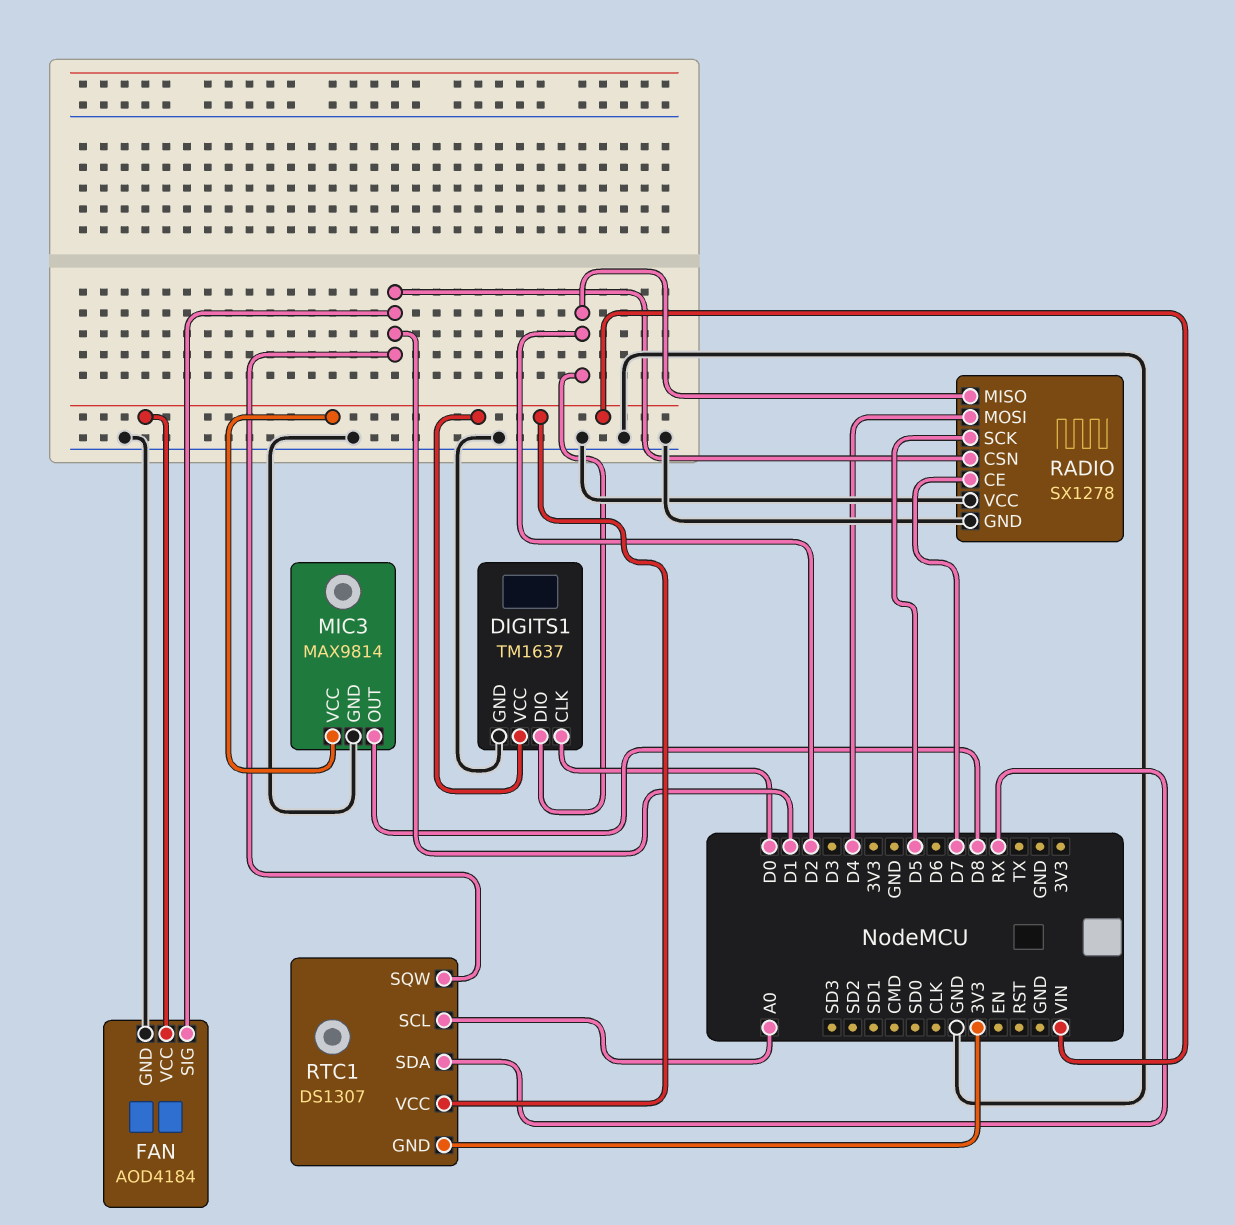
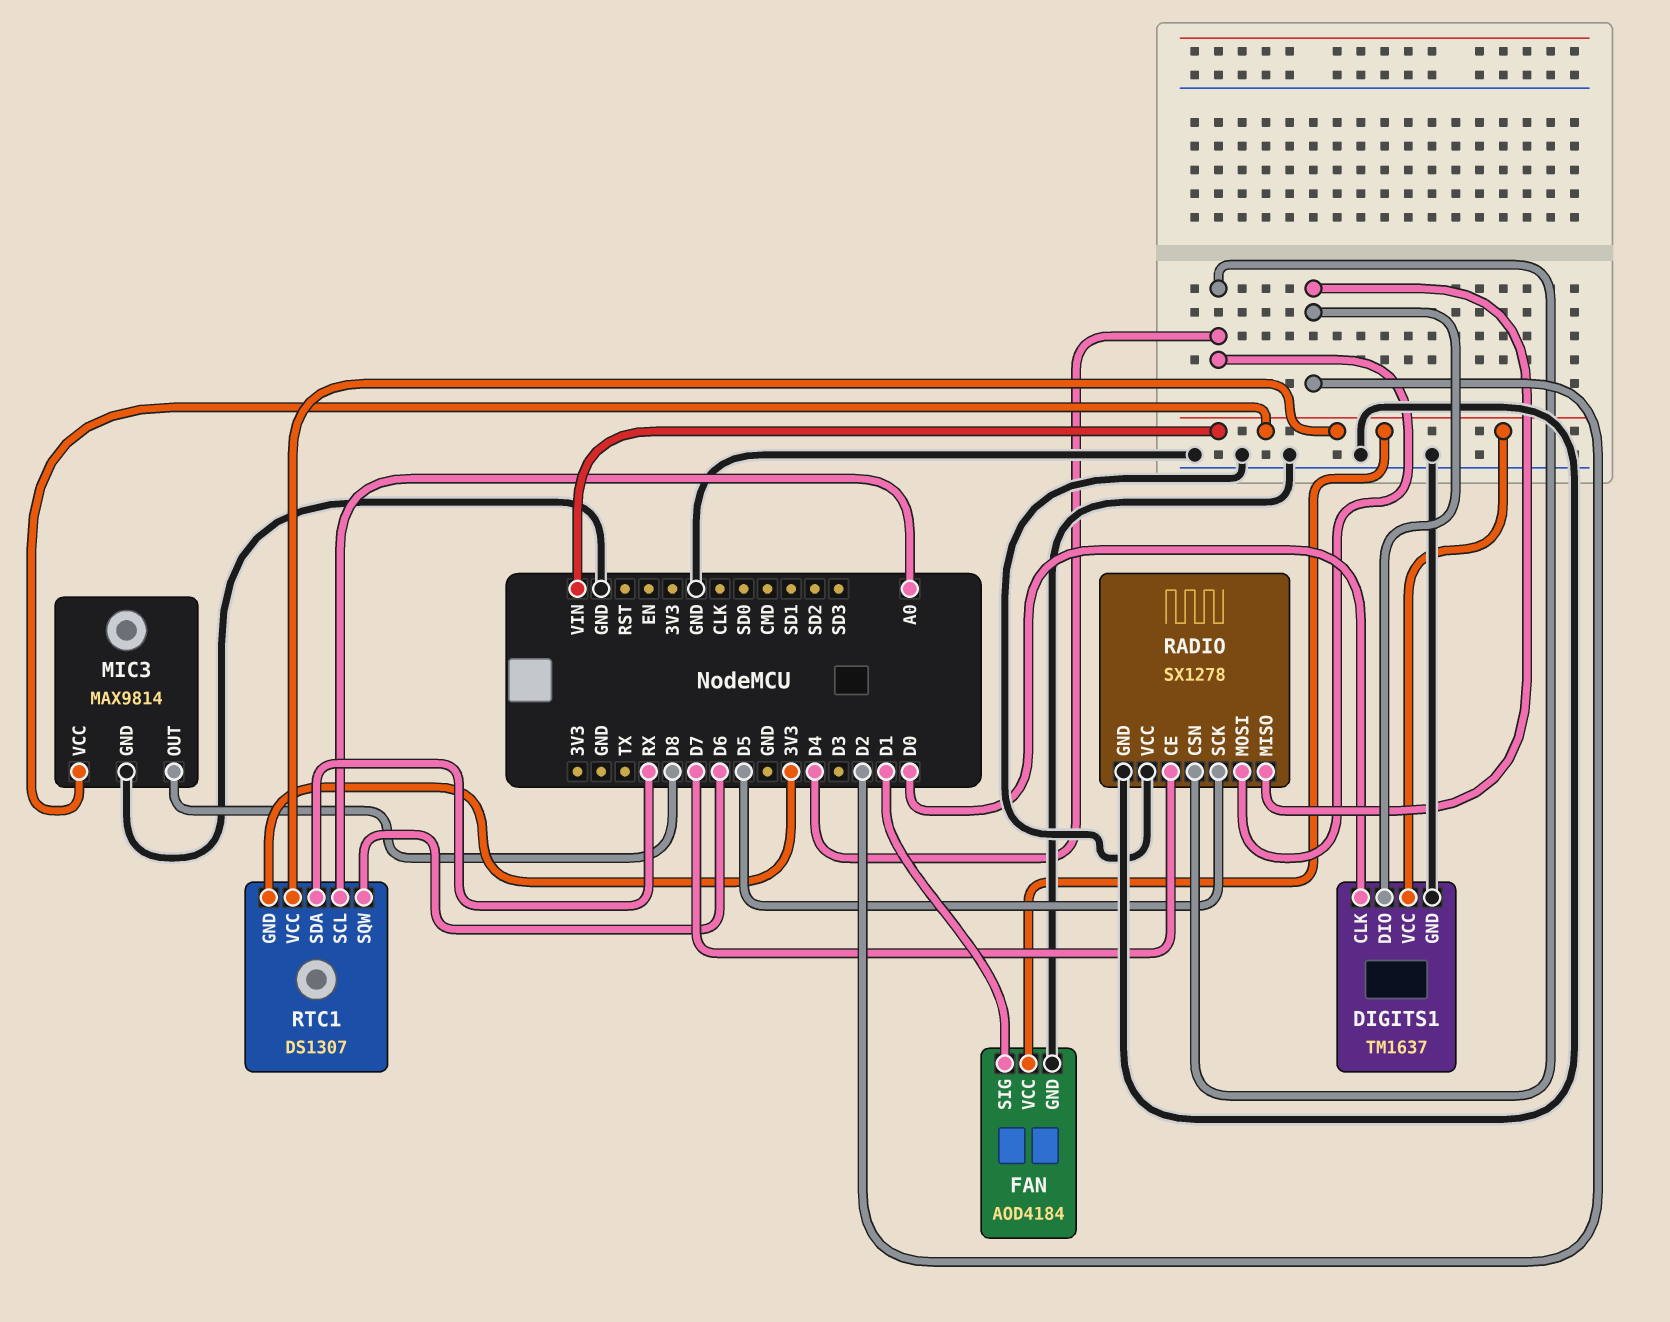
RADIO pin CSN: D1 -> D4
RTC1 pin SQW: D1 -> D6

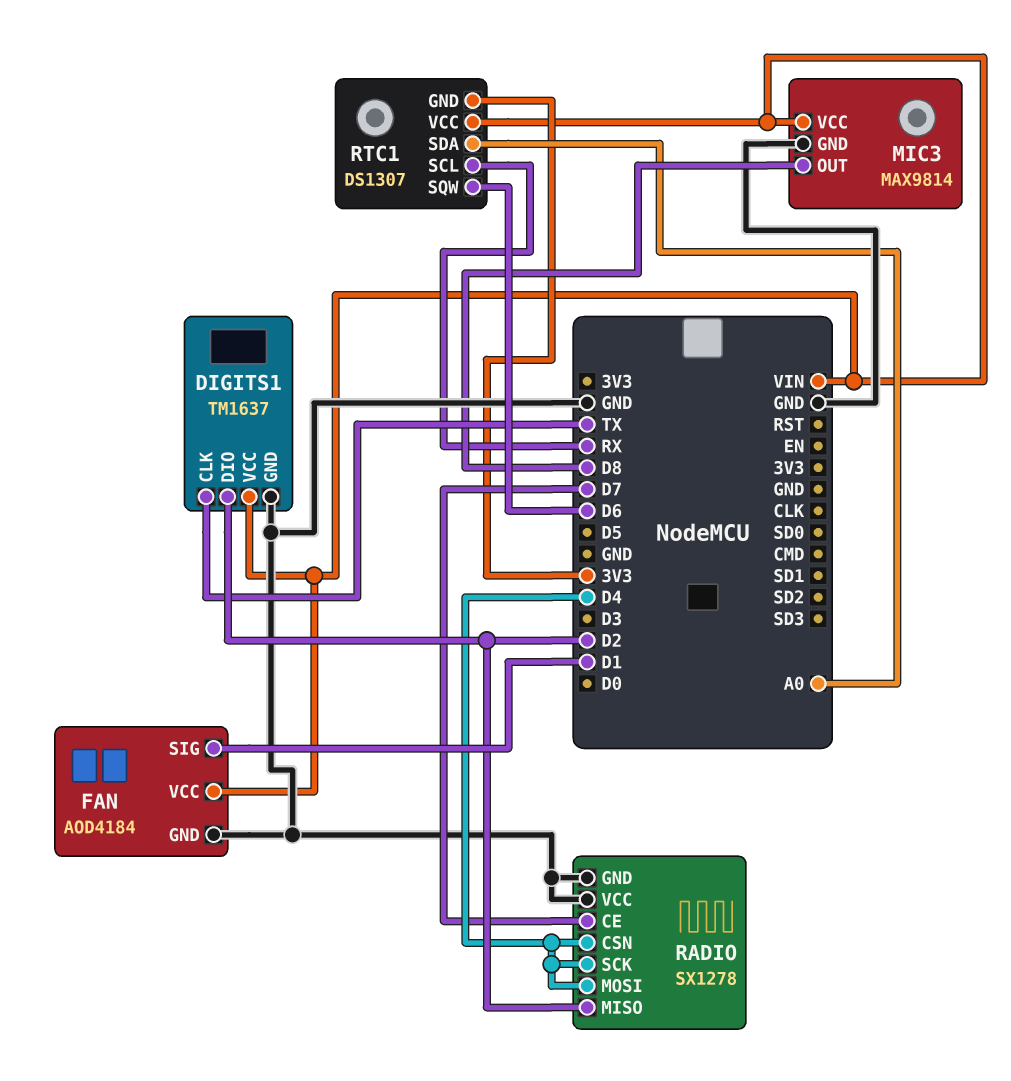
DIGITS1 pin CLK: D0 -> TX
RADIO pin SCK: D5 -> D4
RTC1 pin SCL: A0 -> RX
RTC1 pin SDA: RX -> A0

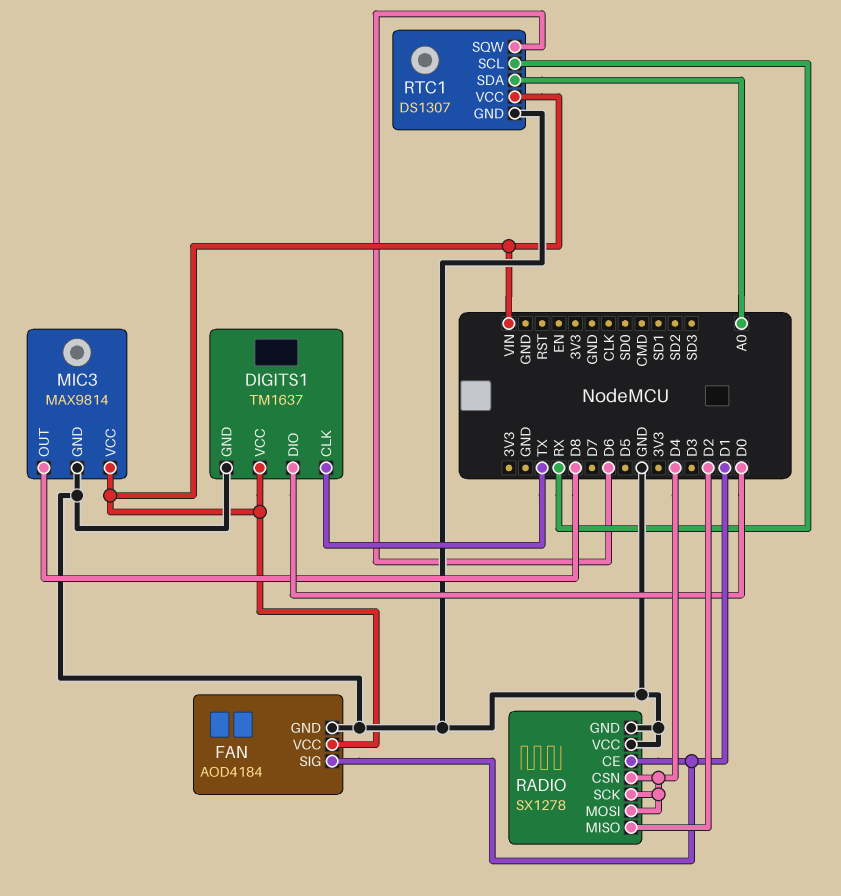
DIGITS1 pin DIO: D2 -> D0
RADIO pin CE: D7 -> D1
RTC1 pin GND: 3V3 -> GND

